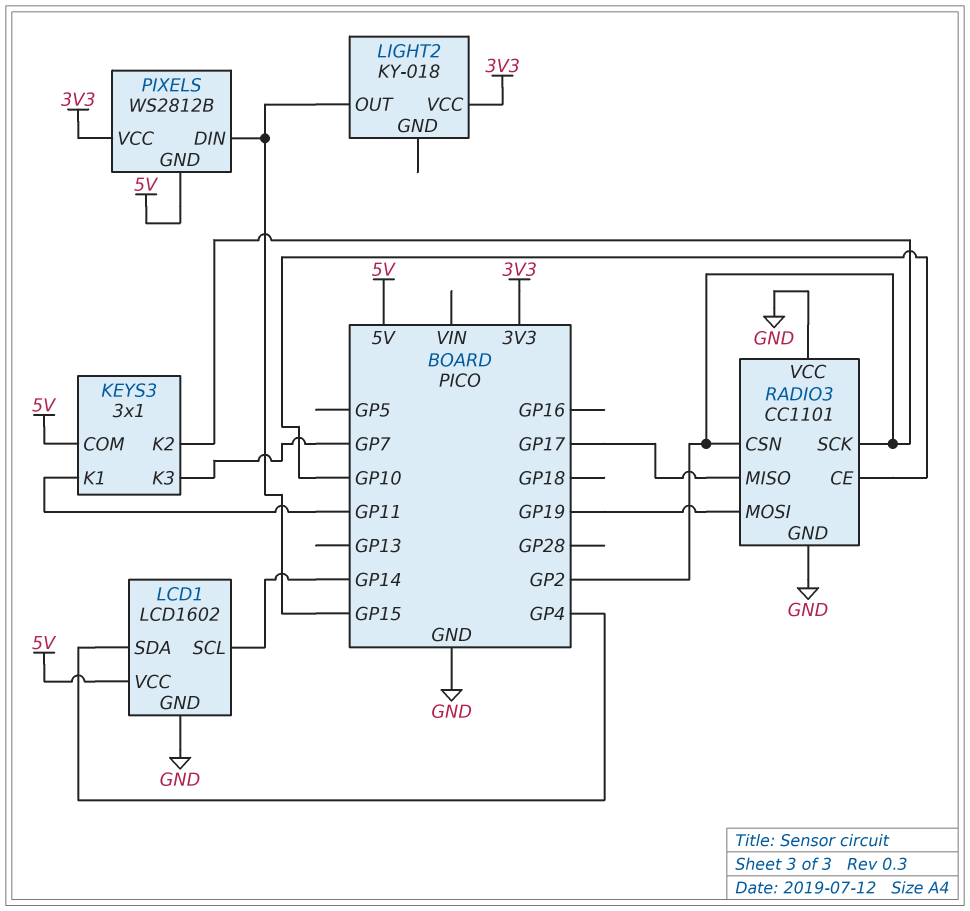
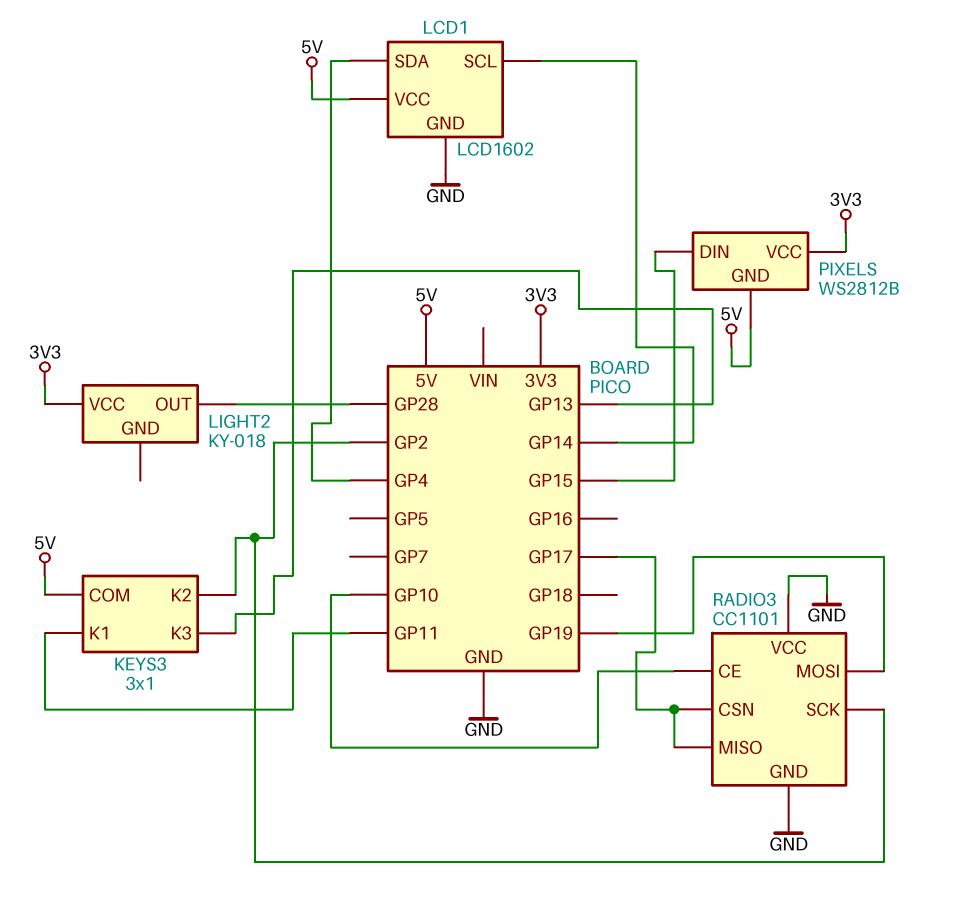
KEYS3 pin K3: GP7 -> GP13
LIGHT2 pin OUT: GP15 -> GP28
RADIO3 pin CSN: GP2 -> GP17

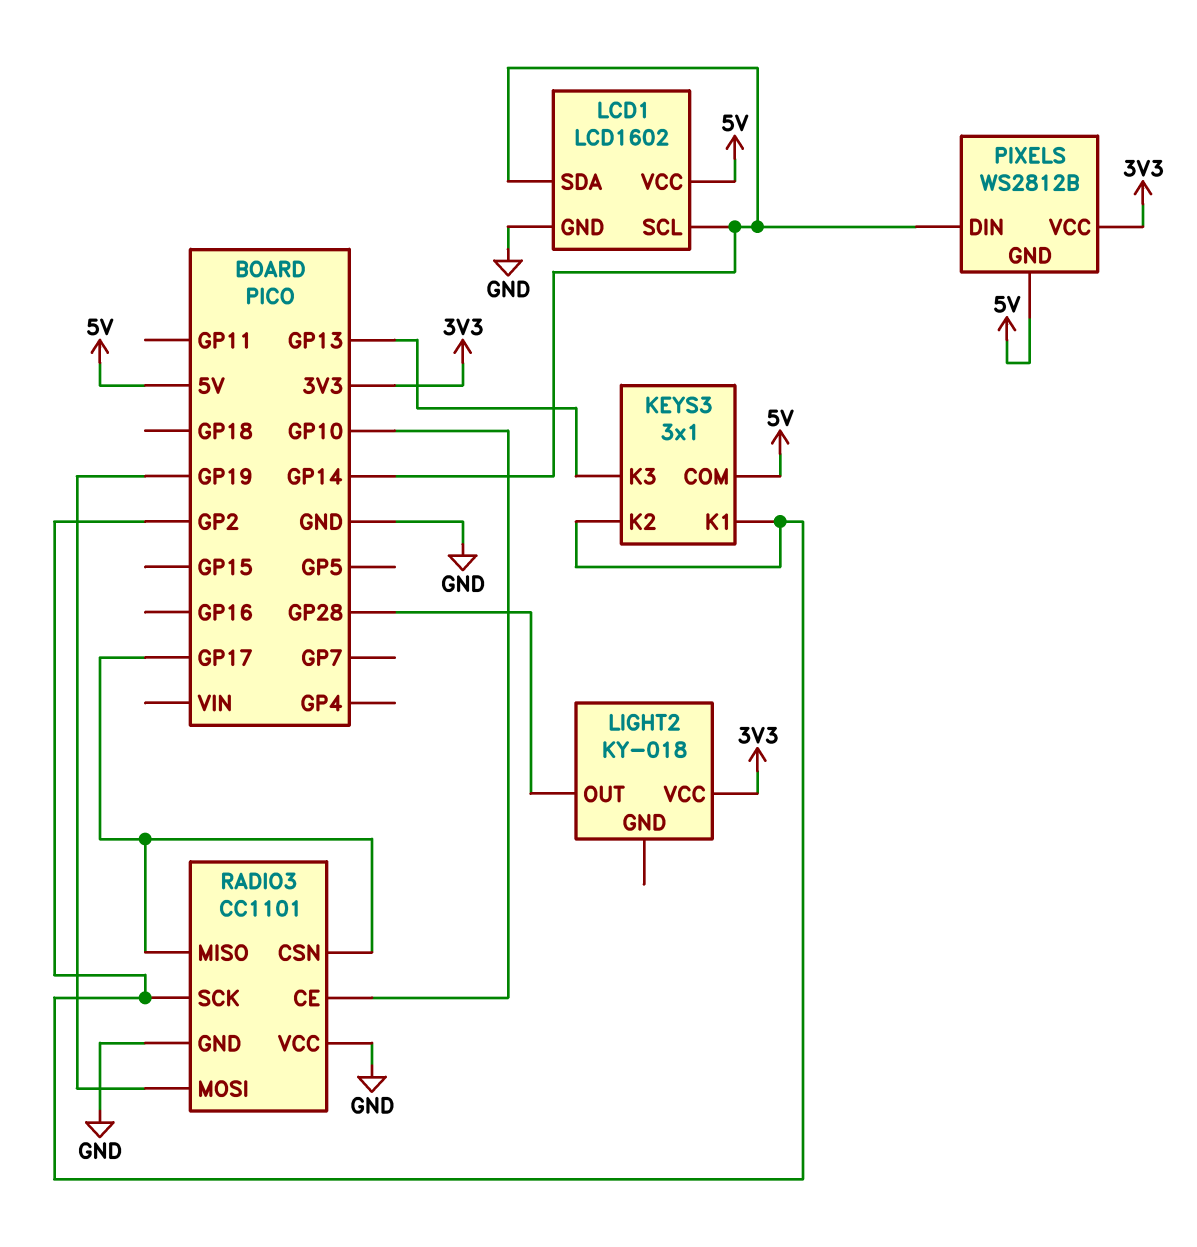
KEYS3 pin K1: GP11 -> GP2
LCD1 pin SDA: GP4 -> GP14
PIXELS pin DIN: GP15 -> GP14

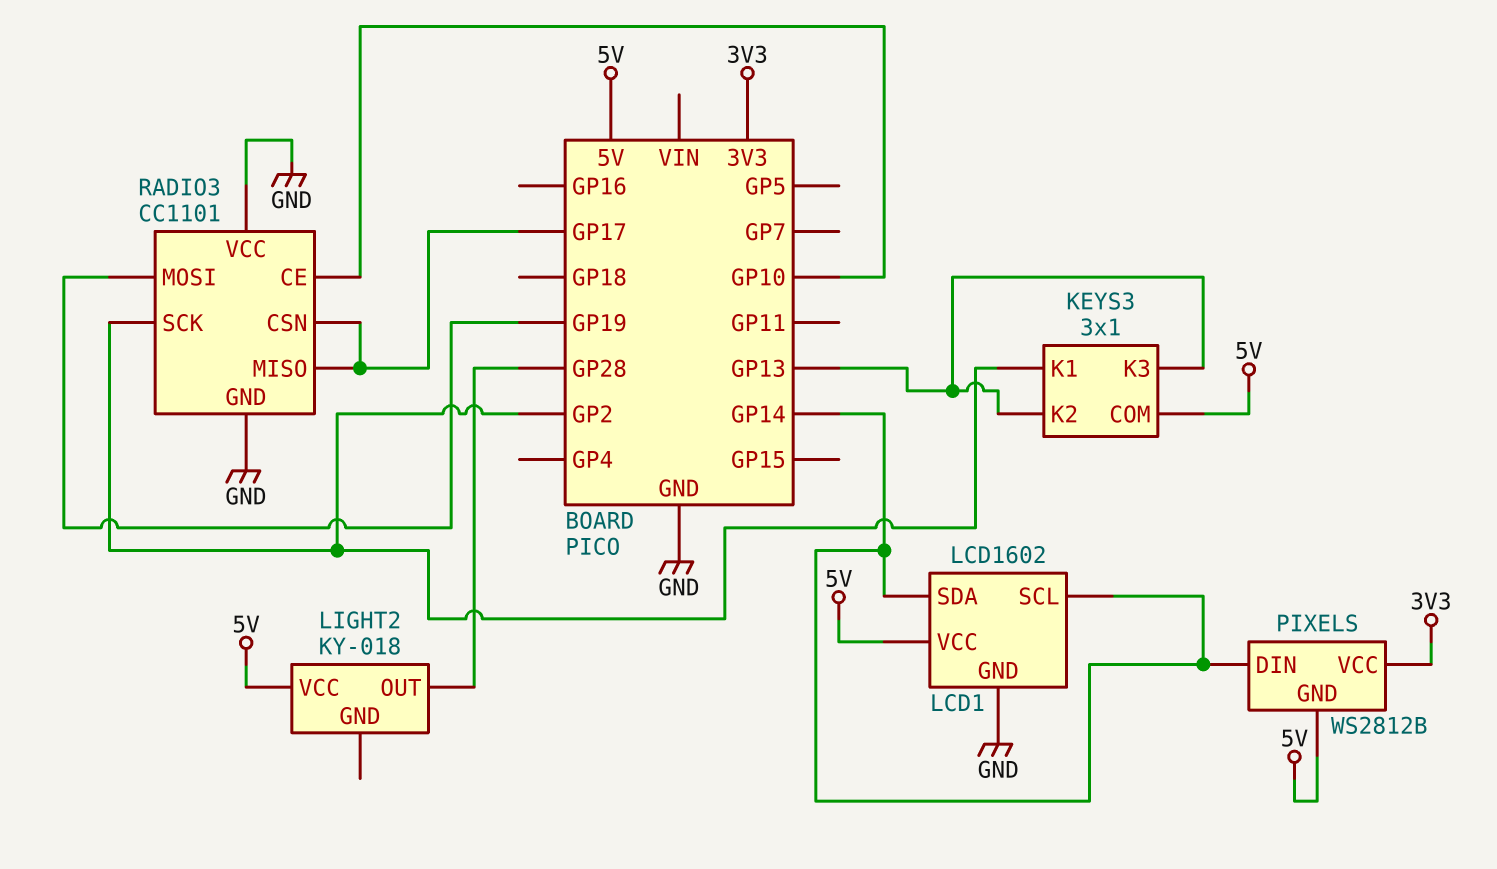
KEYS3 pin K2: GP2 -> GP13
LIGHT2 pin VCC: 3V3 -> 5V

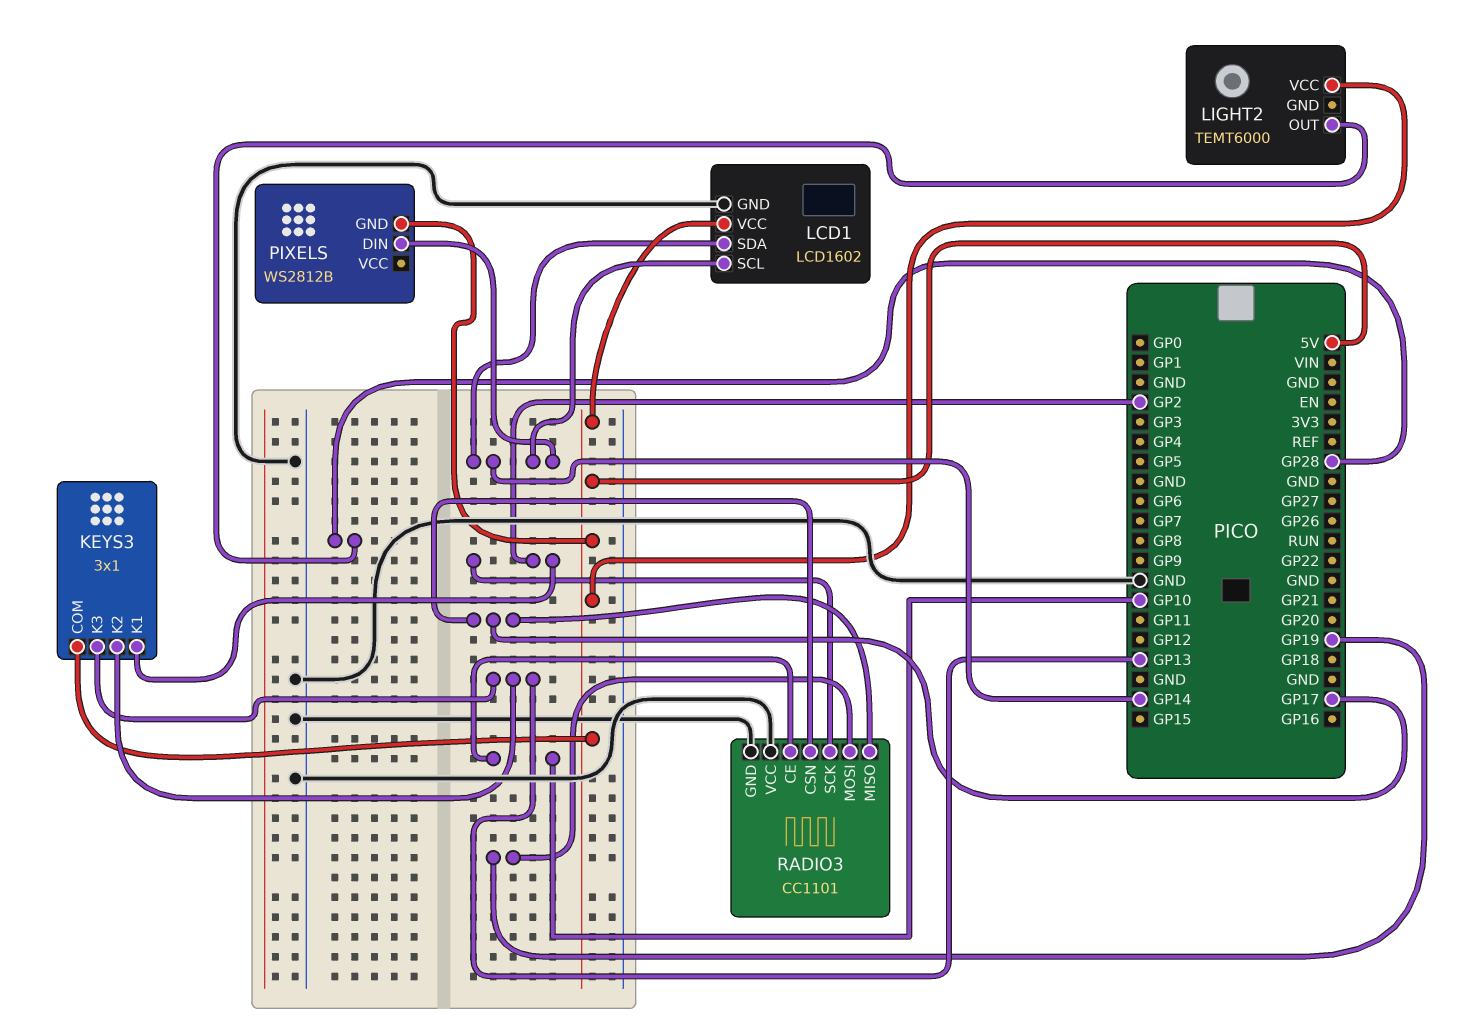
LIGHT2: KY-018 -> TEMT6000
PIXELS pin VCC: 3V3 -> none

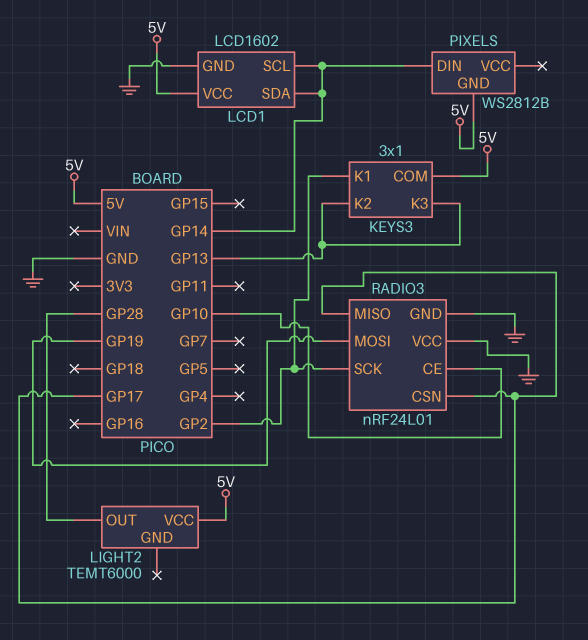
RADIO3: CC1101 -> nRF24L01

